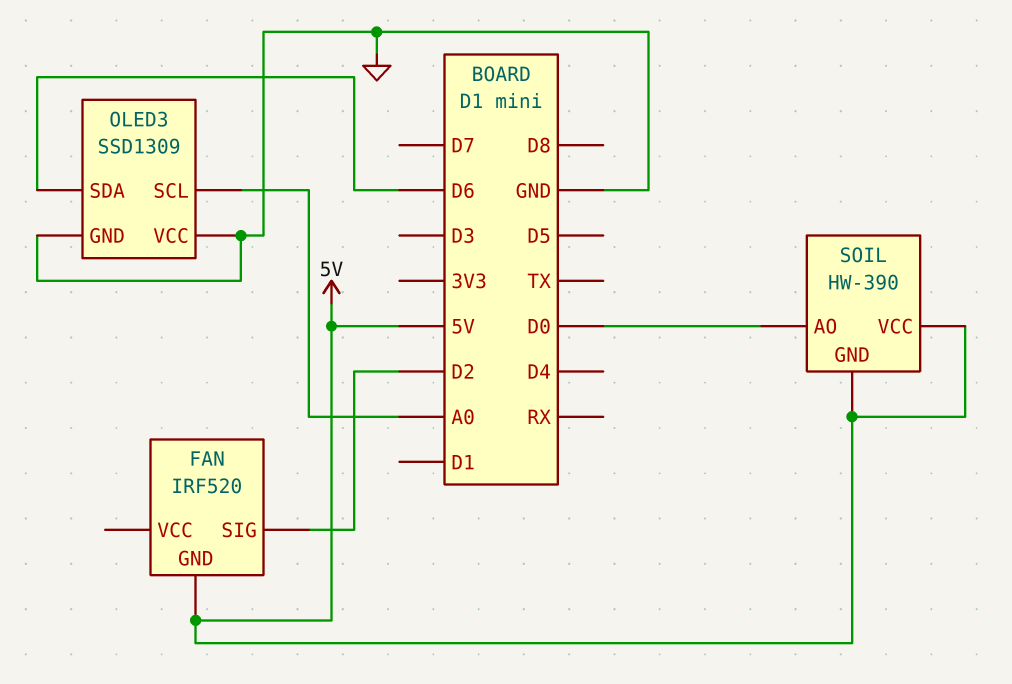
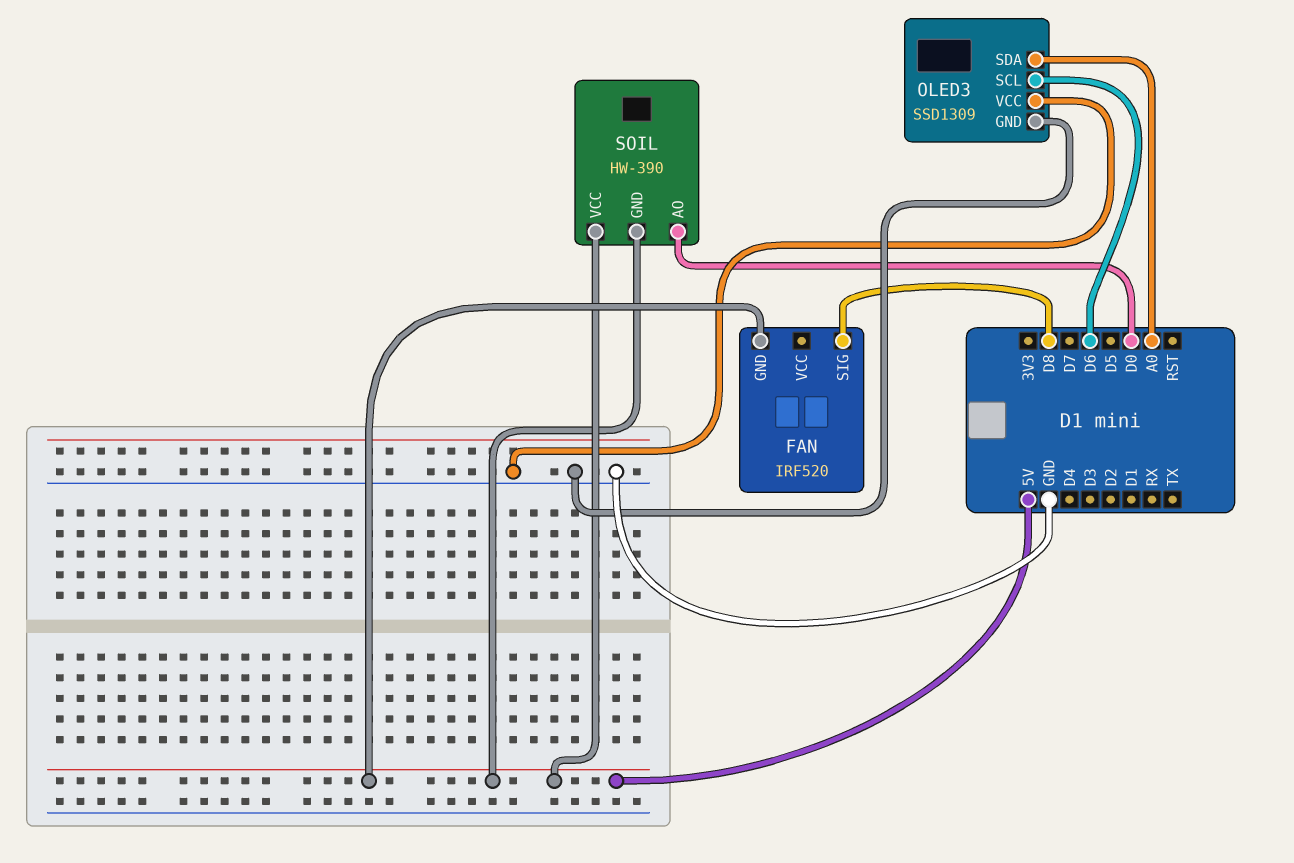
FAN pin SIG: D2 -> D8
OLED3 pin SCL: A0 -> D6
OLED3 pin SDA: D6 -> A0

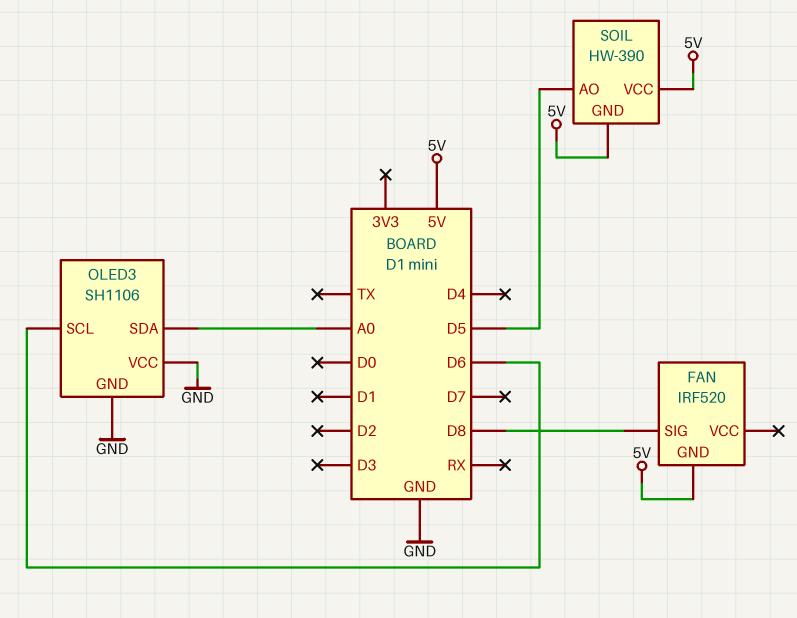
OLED3: SSD1309 -> SH1106
SOIL pin AO: D0 -> D5

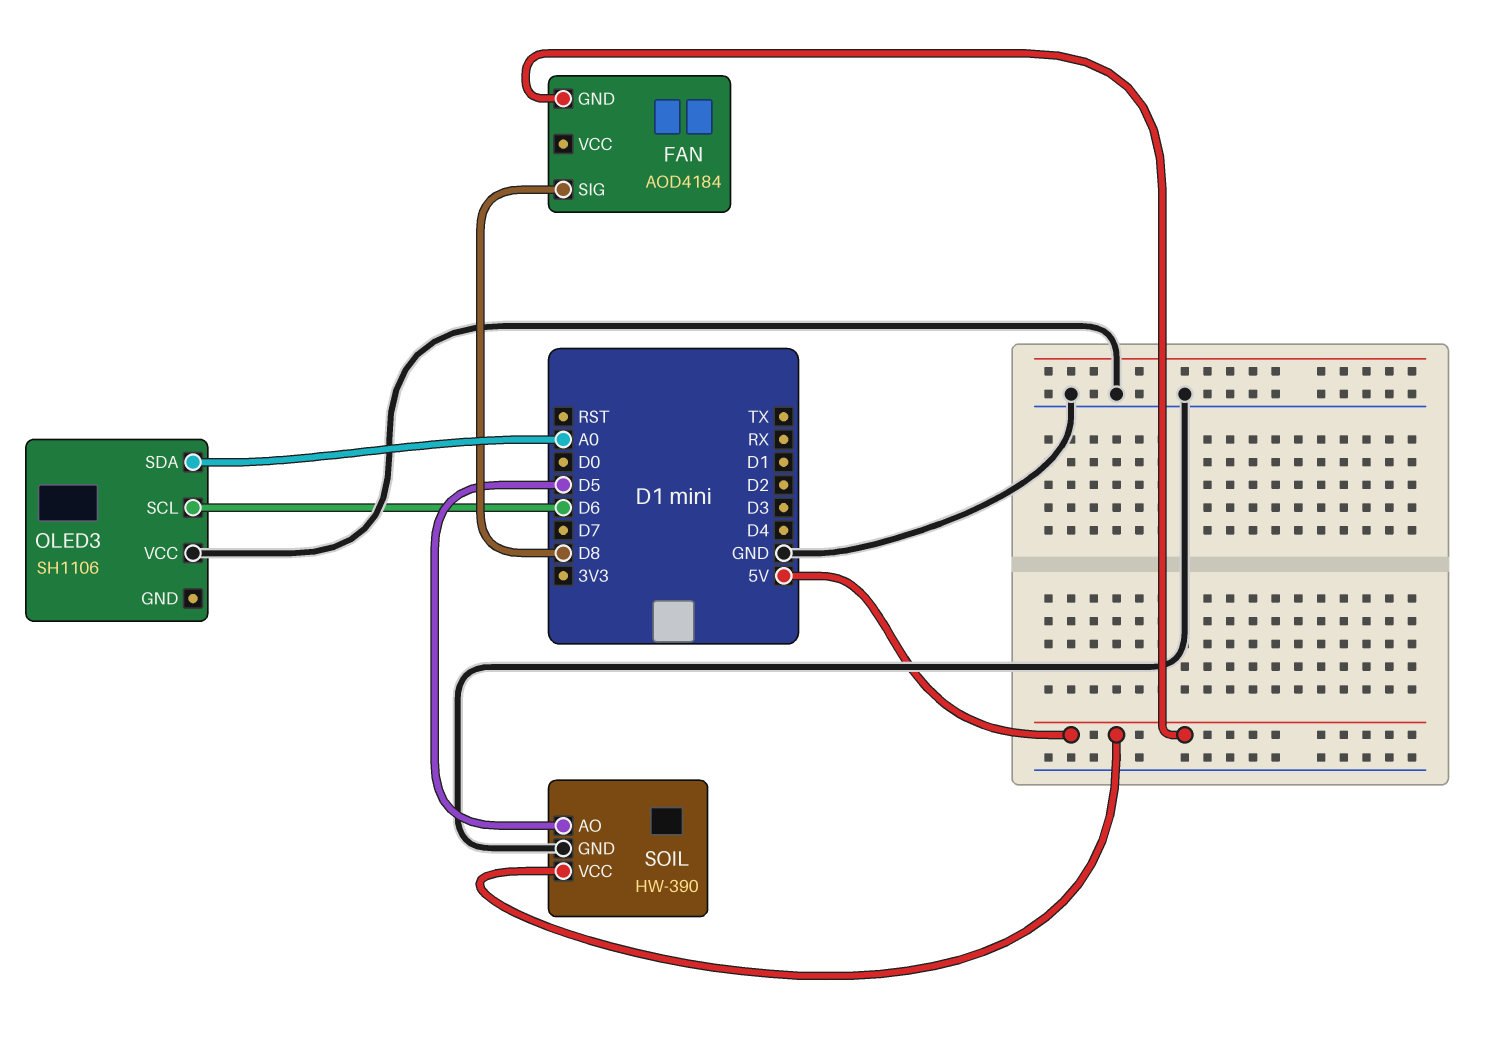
FAN: IRF520 -> AOD4184
OLED3 pin GND: GND -> none
SOIL pin GND: 5V -> GND

